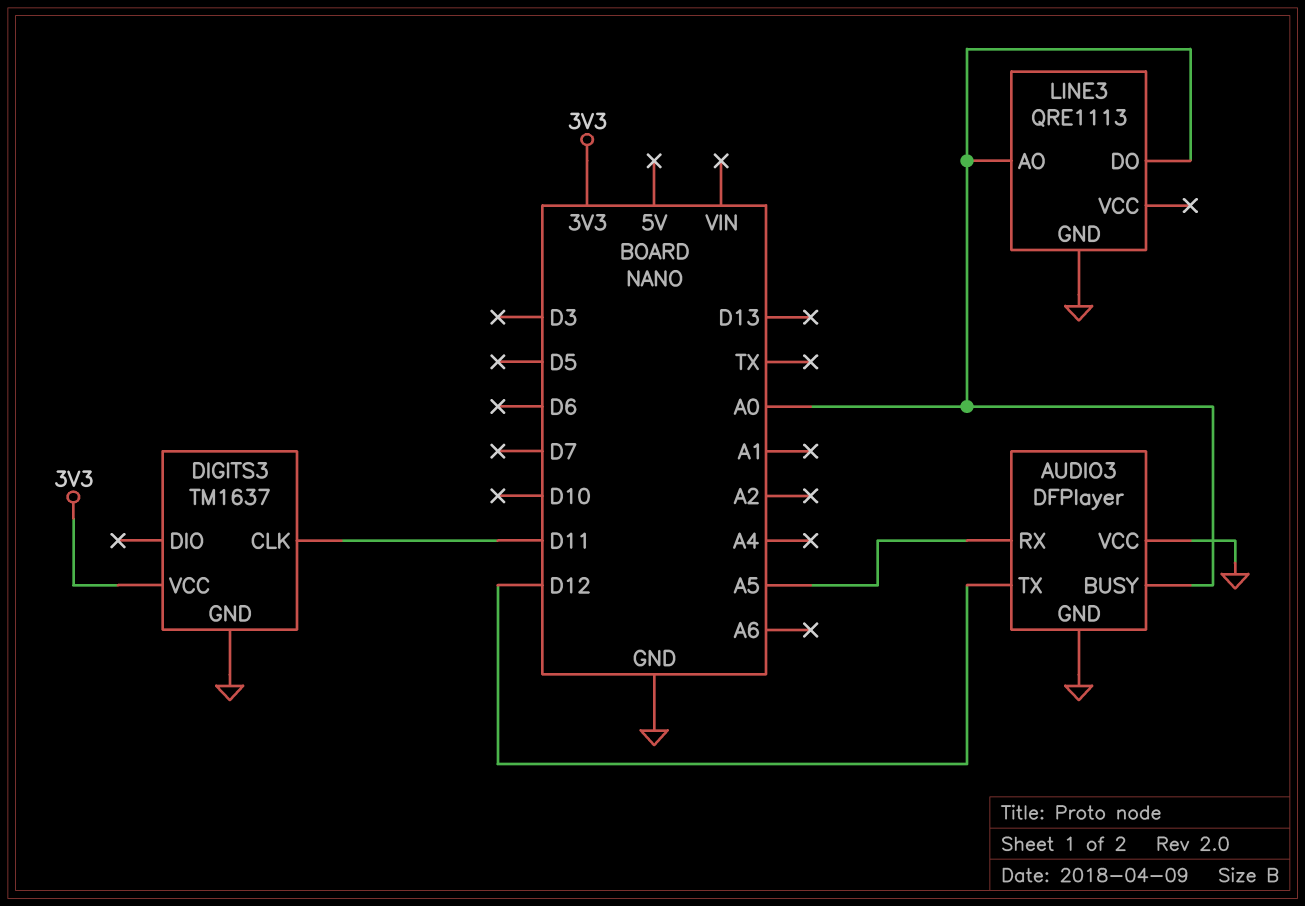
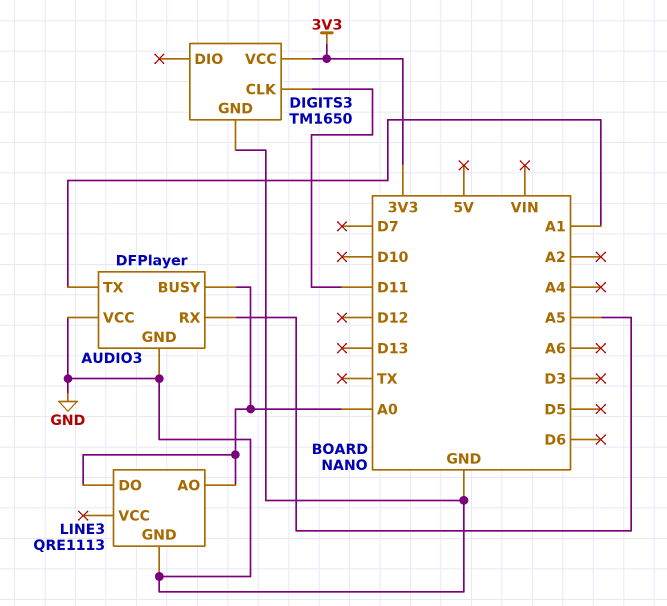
AUDIO3 pin TX: D12 -> A1
DIGITS3: TM1637 -> TM1650

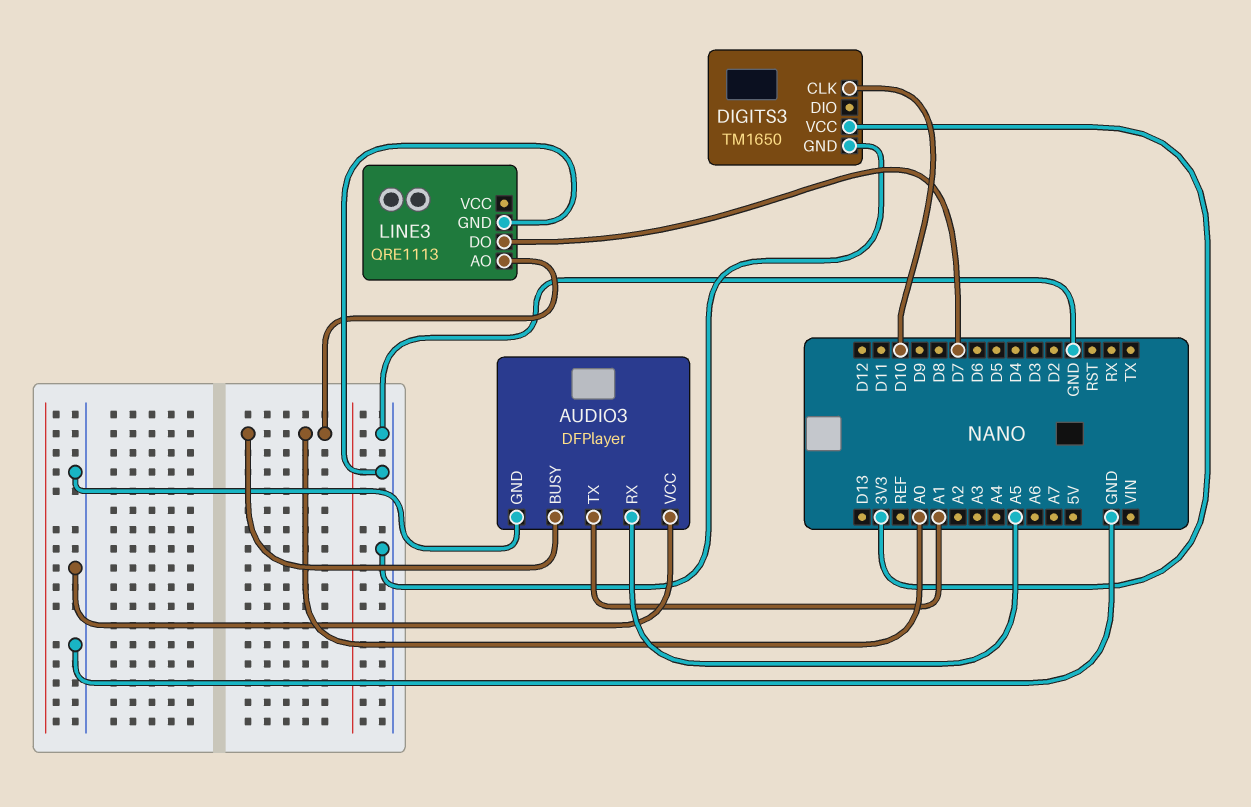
DIGITS3 pin CLK: D11 -> D10
LINE3 pin DO: A0 -> D7

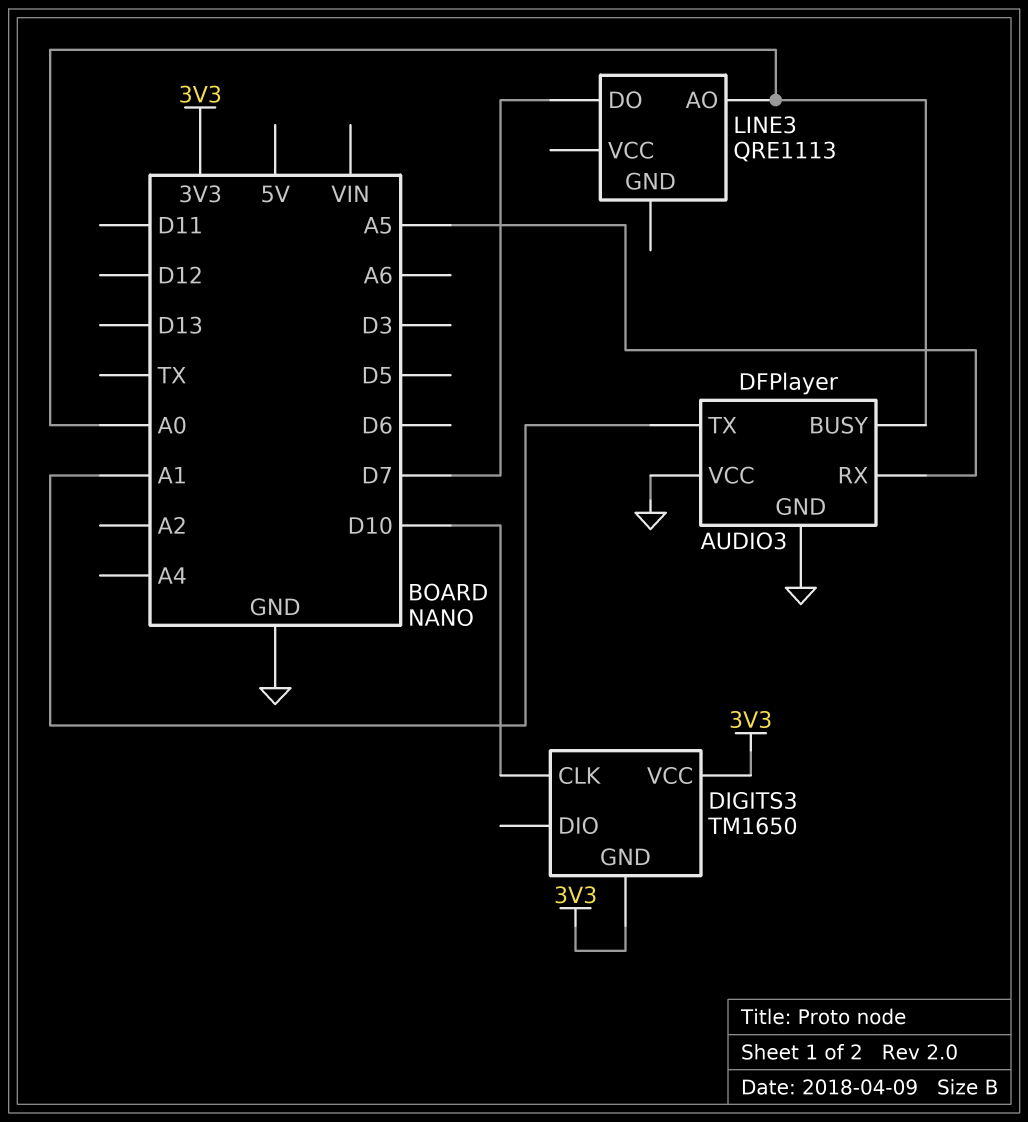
DIGITS3 pin GND: GND -> 3V3
LINE3 pin GND: GND -> none

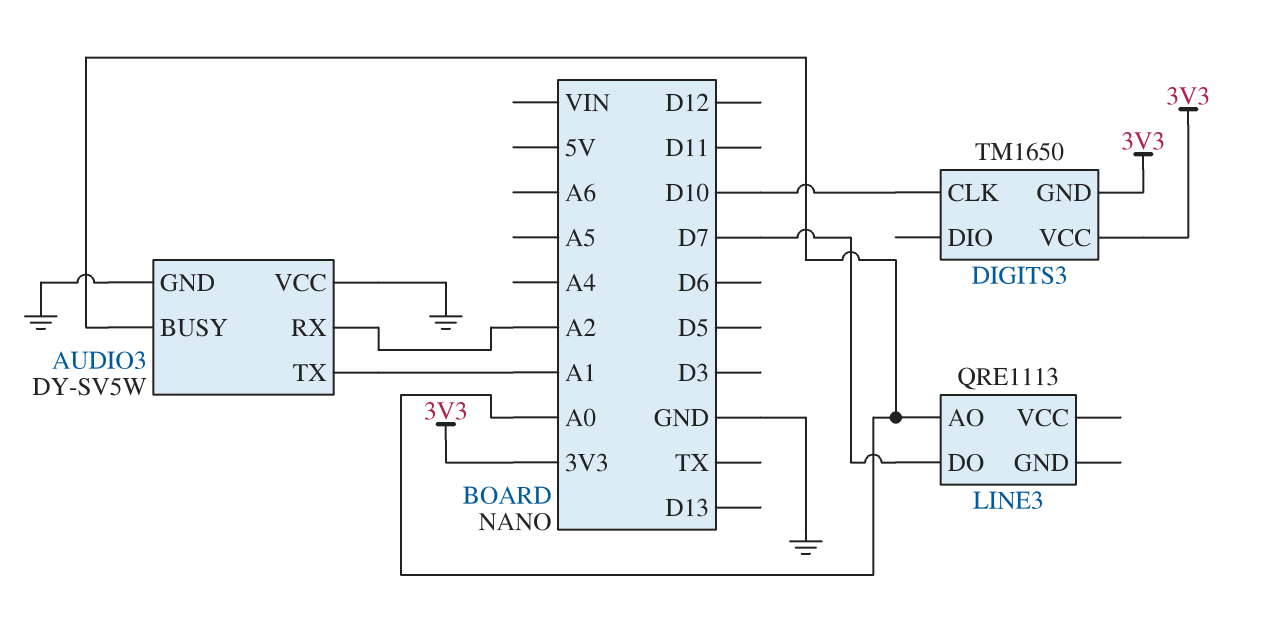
AUDIO3: DFPlayer -> DY-SV5W
AUDIO3 pin RX: A5 -> A2

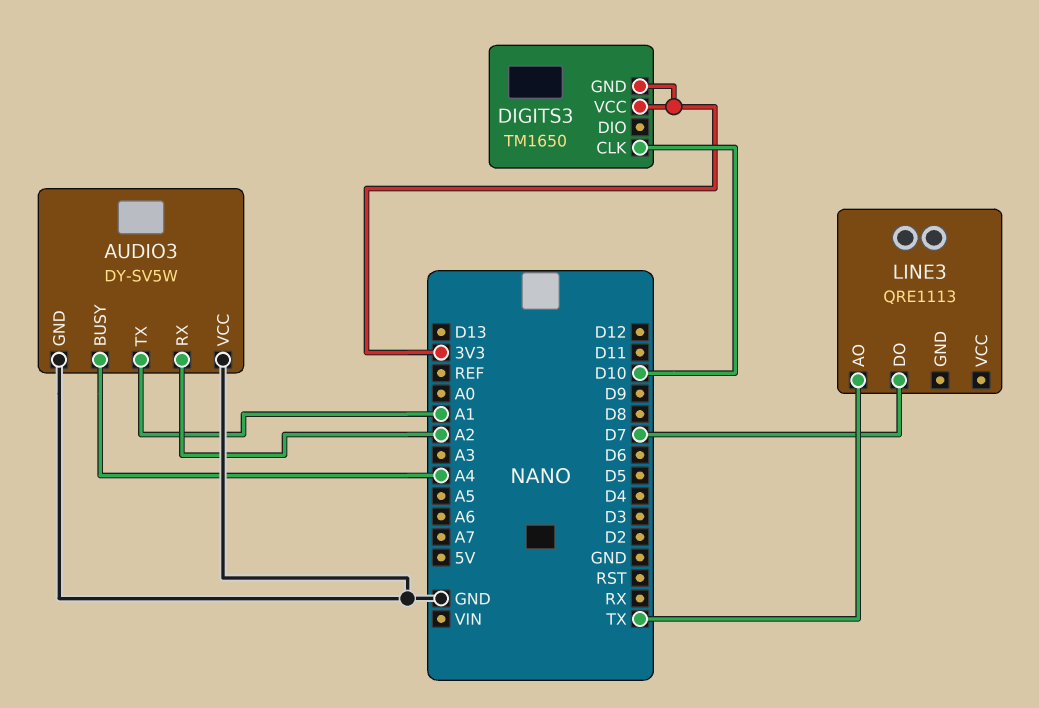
AUDIO3 pin BUSY: A0 -> A4
LINE3 pin AO: A0 -> TX

